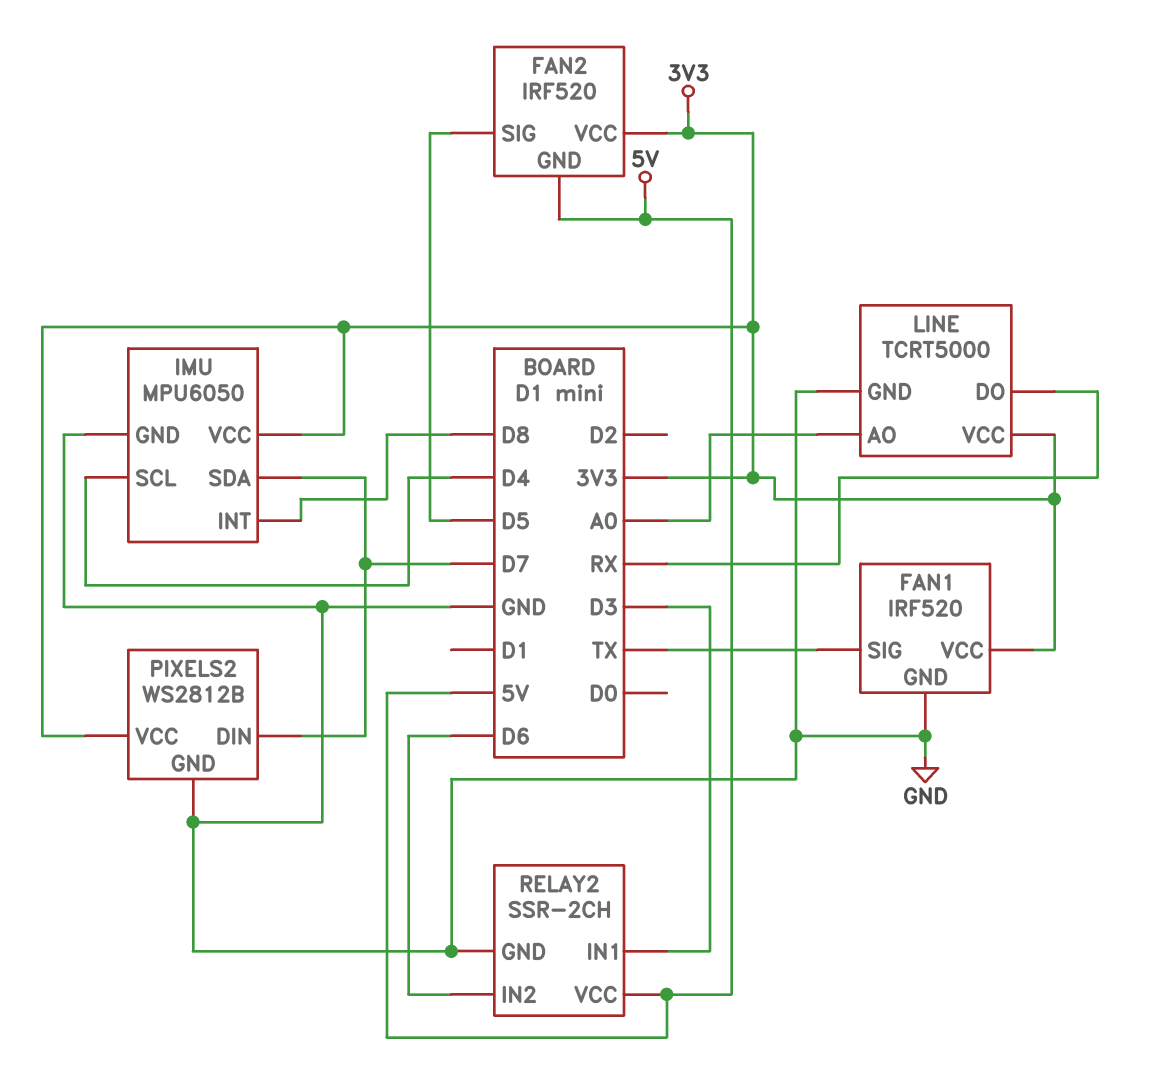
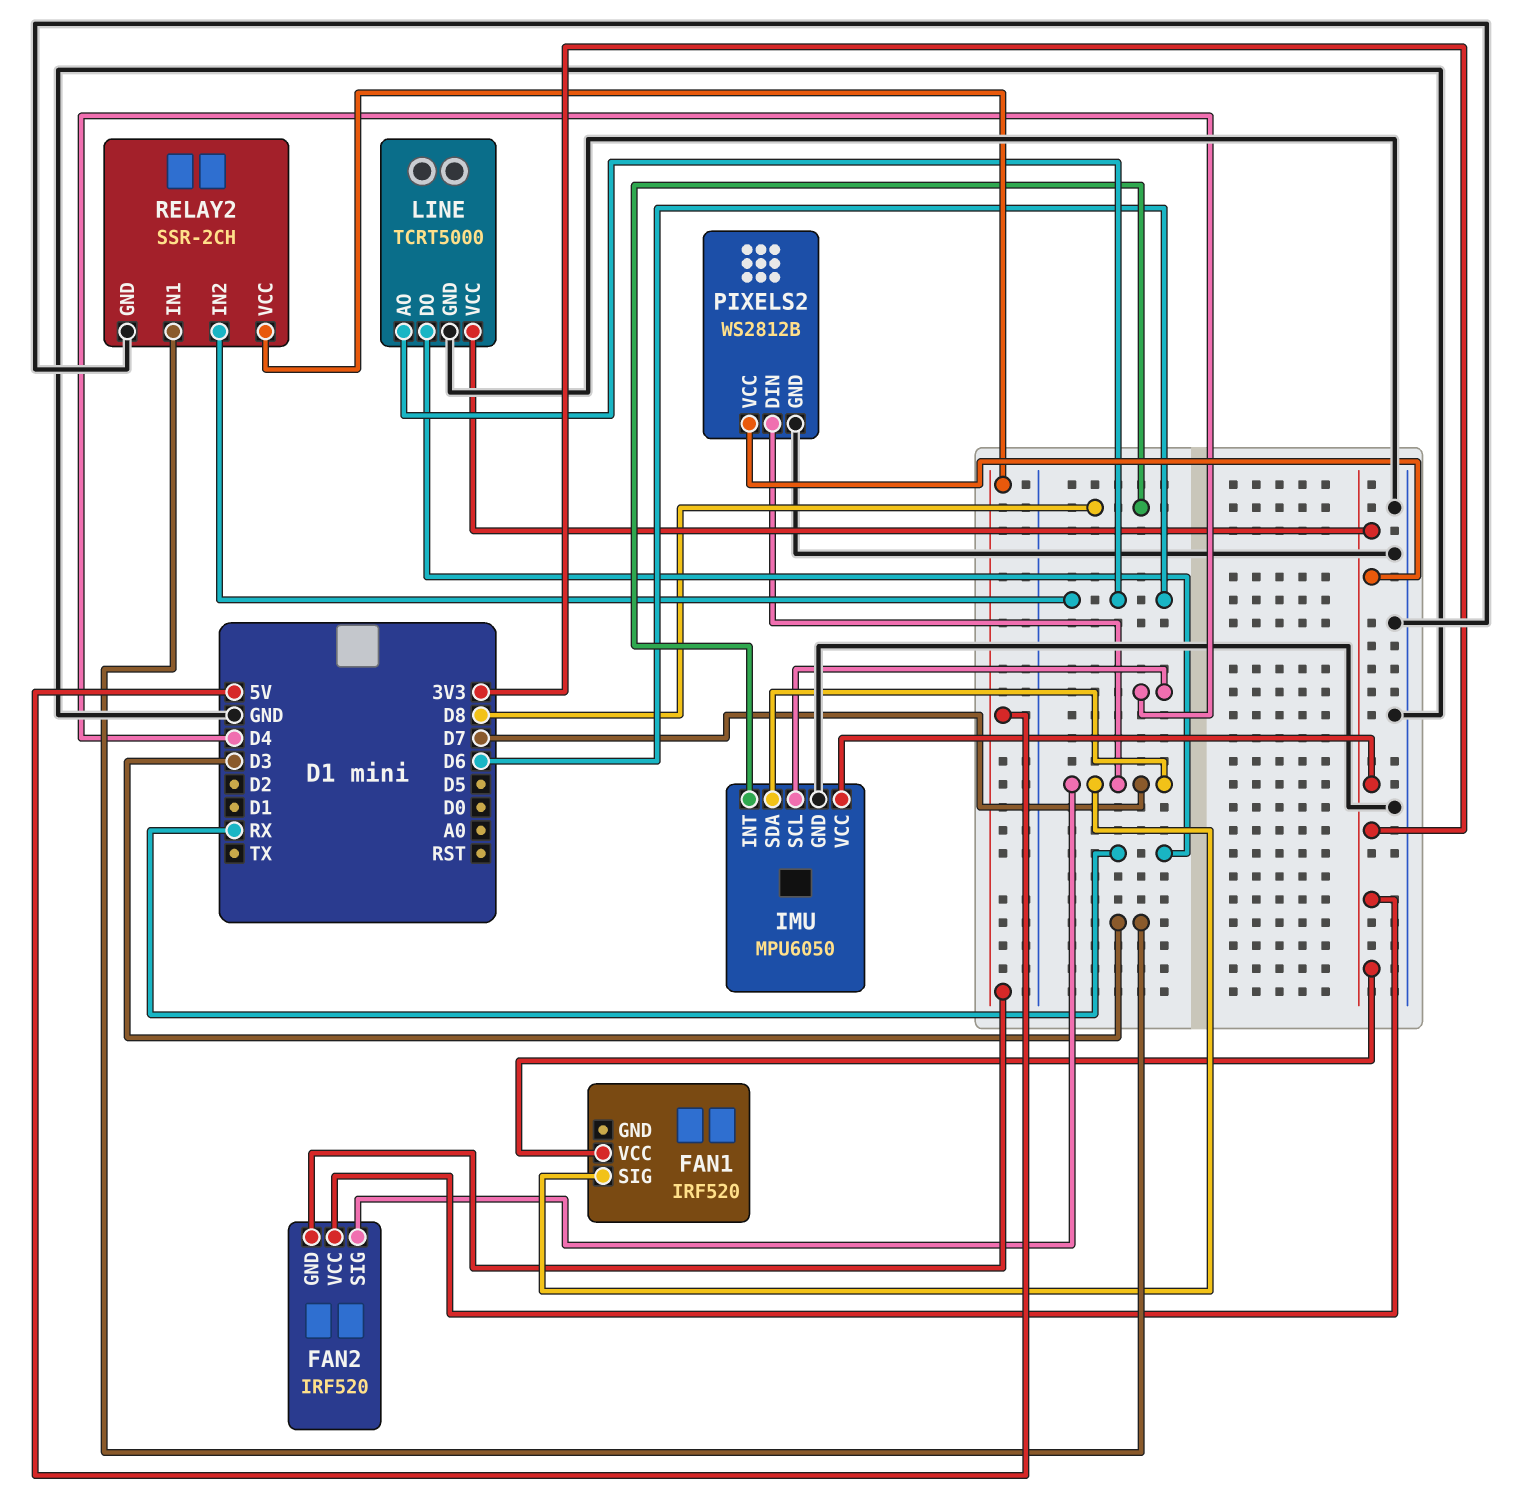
FAN1 pin GND: GND -> none
FAN1 pin SIG: TX -> D7
FAN2 pin SIG: D5 -> D7
LINE pin AO: A0 -> D6

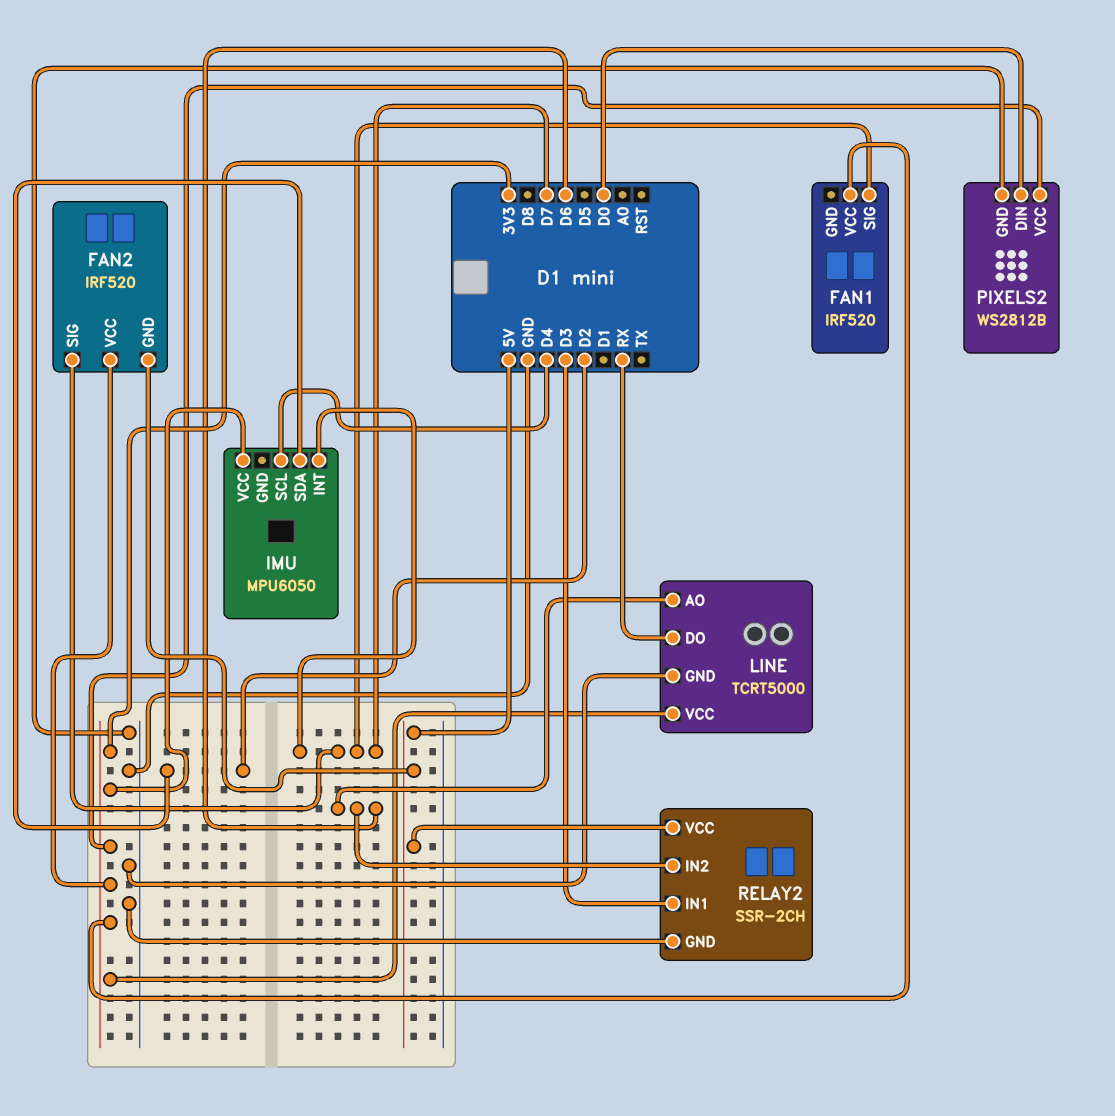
IMU pin GND: GND -> none
IMU pin INT: D8 -> D7
IMU pin SDA: D7 -> D2
PIXELS2 pin DIN: D7 -> D0

